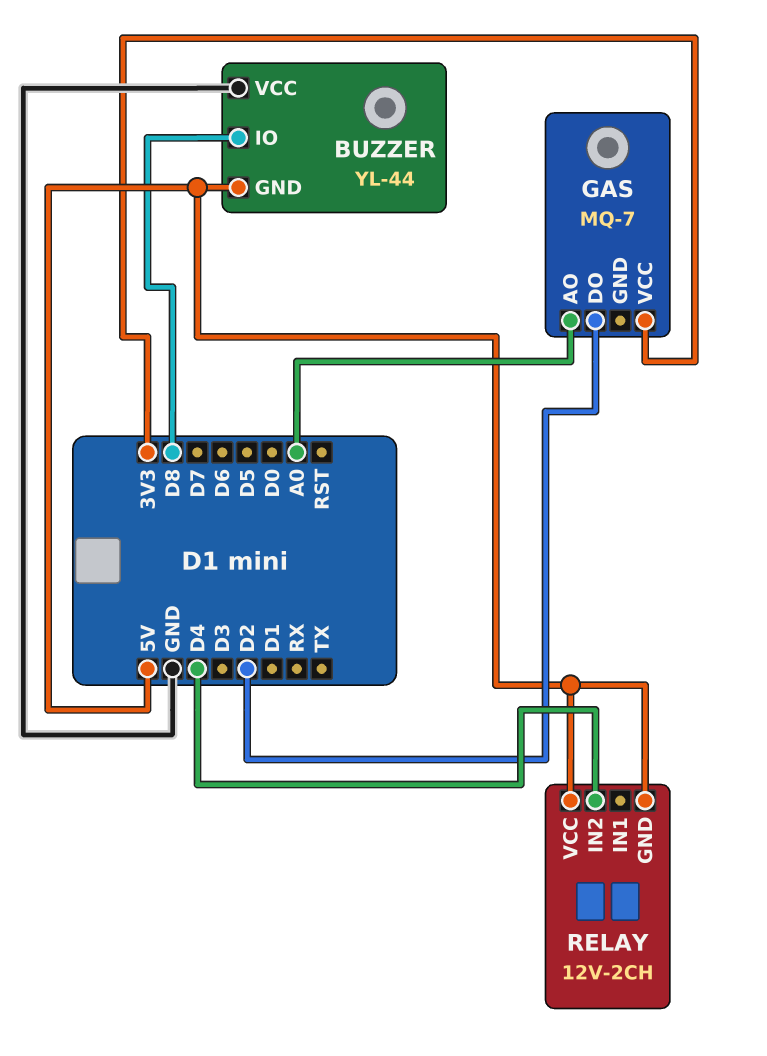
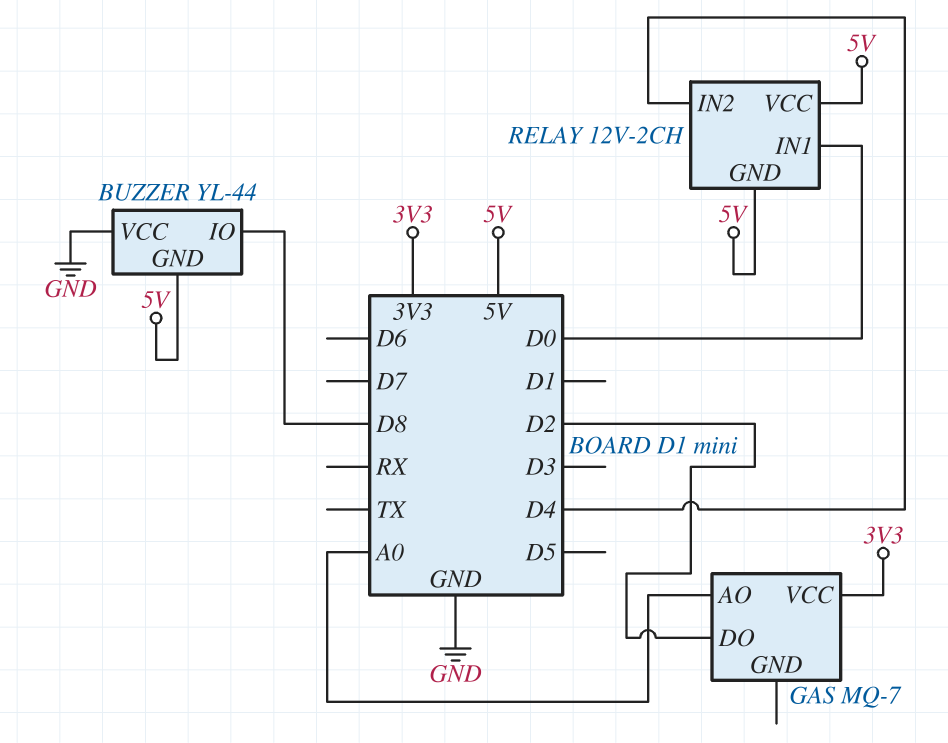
RELAY pin IN1: none -> D0

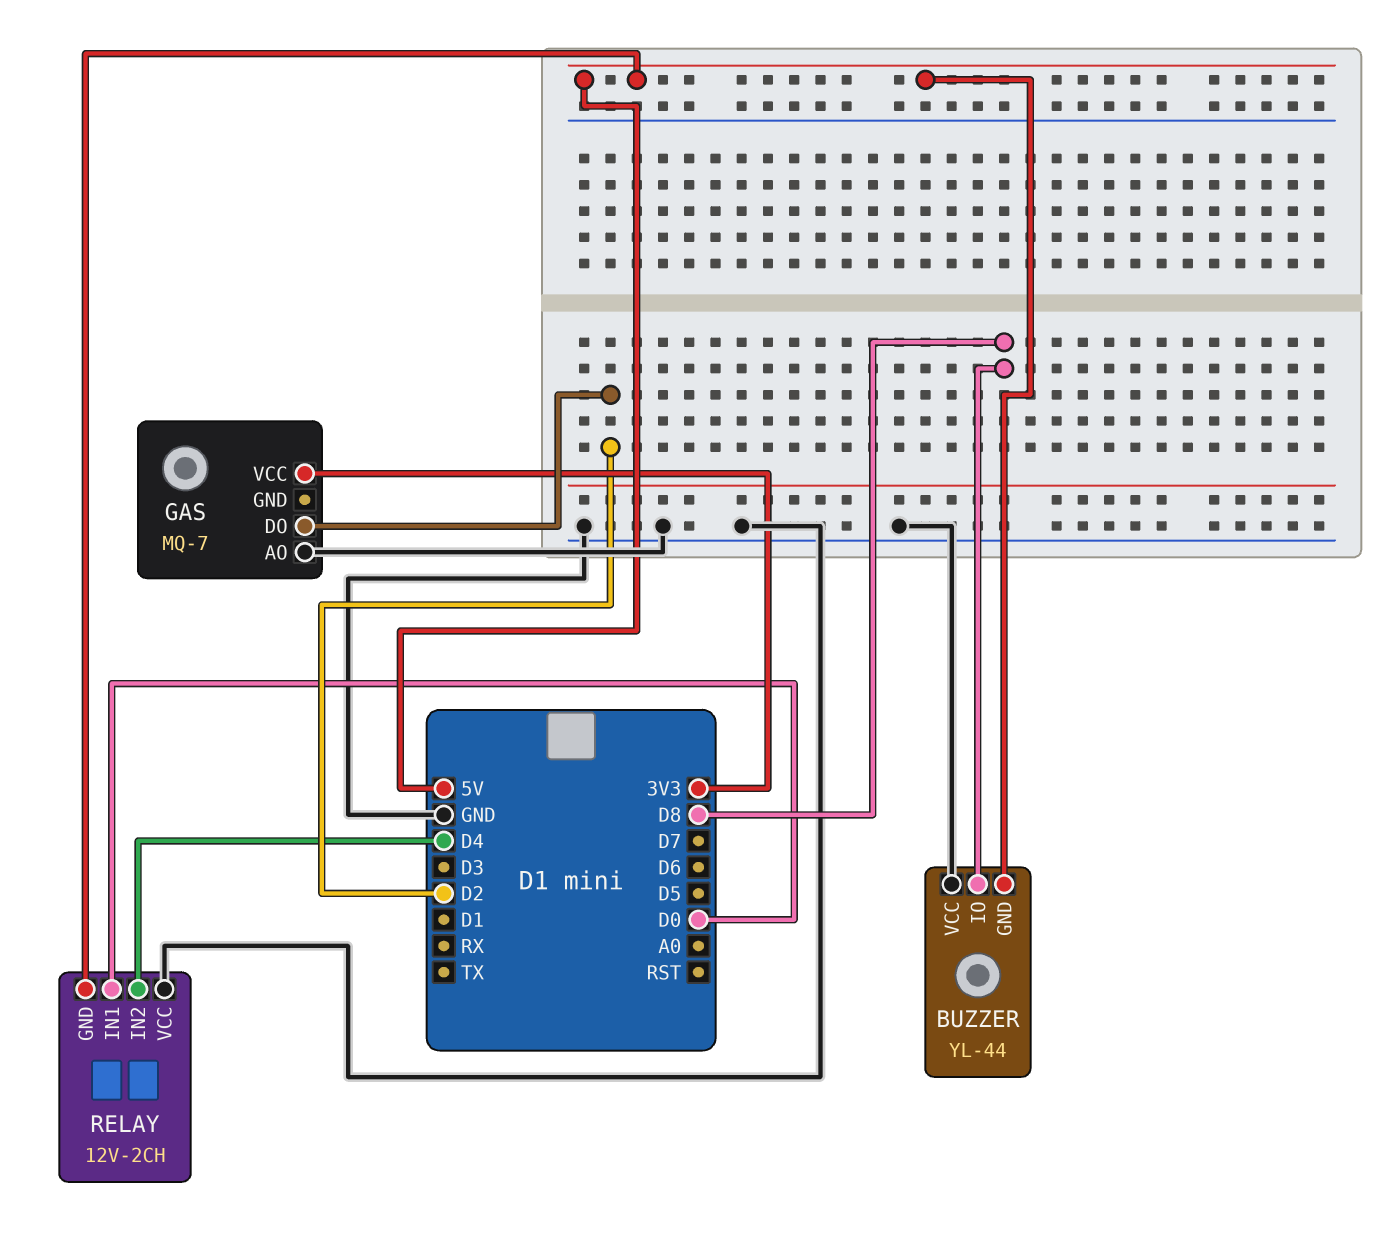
GAS pin AO: A0 -> GND
RELAY pin VCC: 5V -> GND

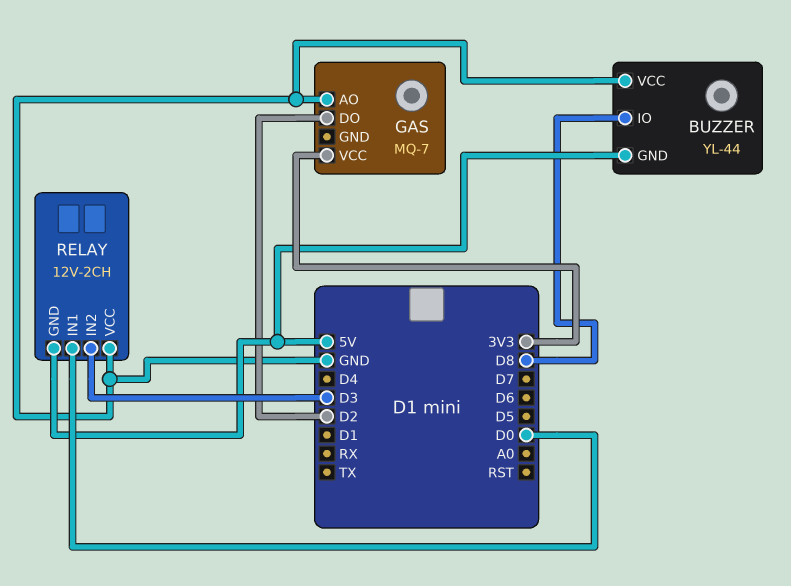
RELAY pin IN2: D4 -> D3

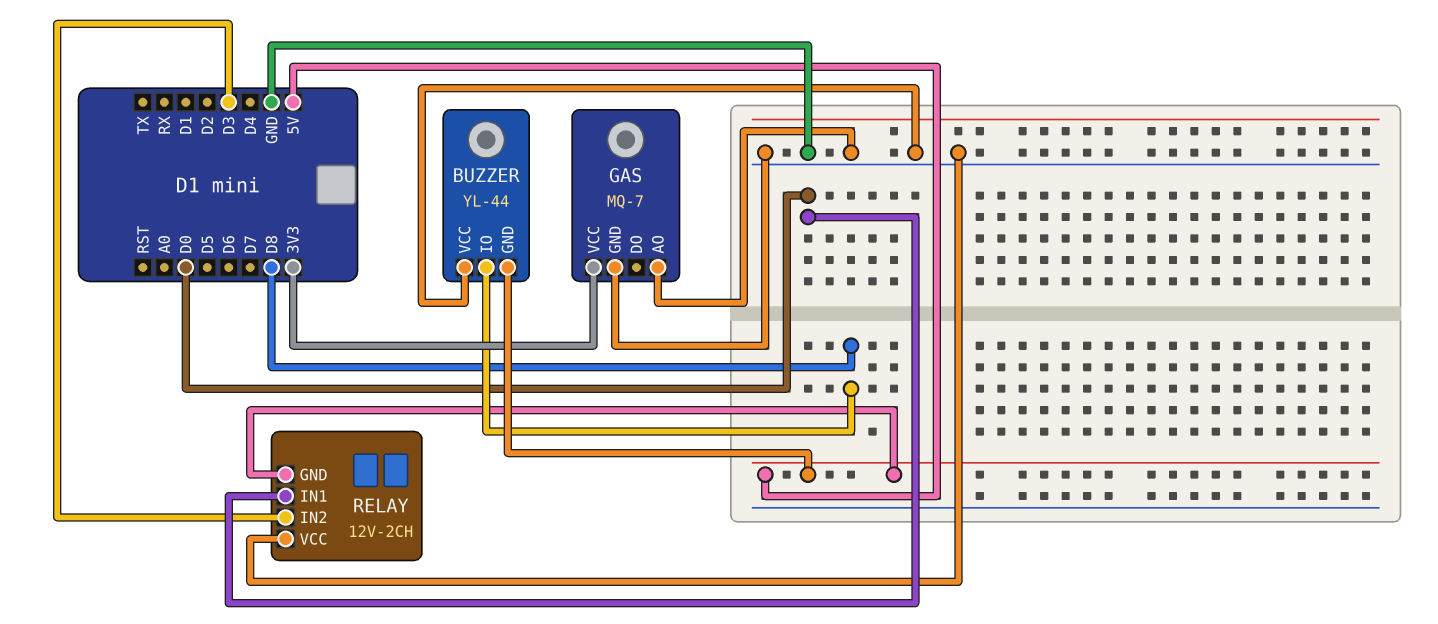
GAS pin DO: D2 -> none
GAS pin GND: none -> GND

